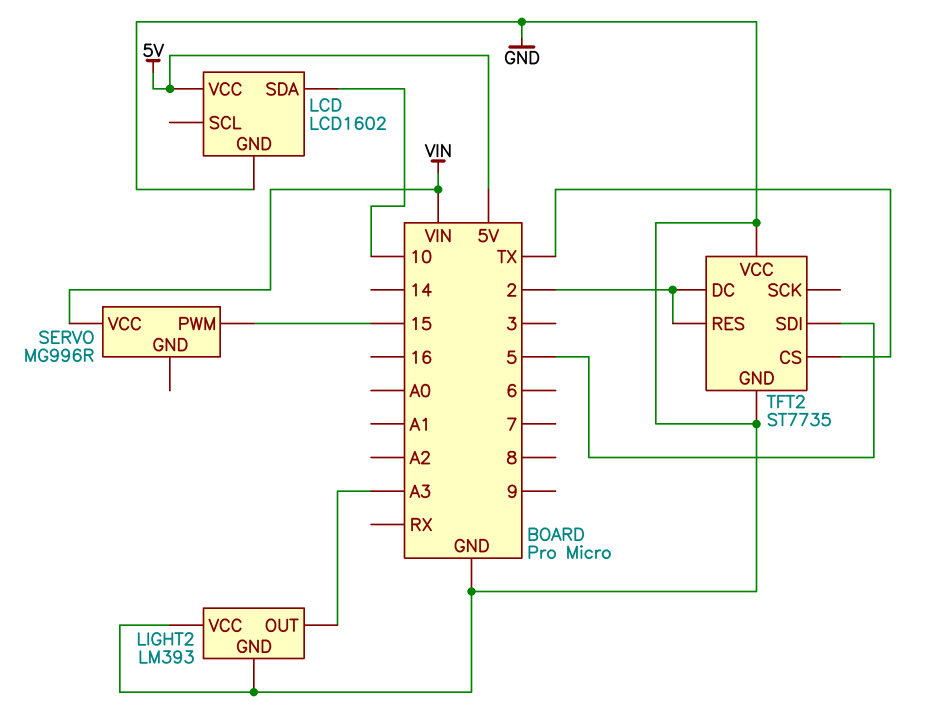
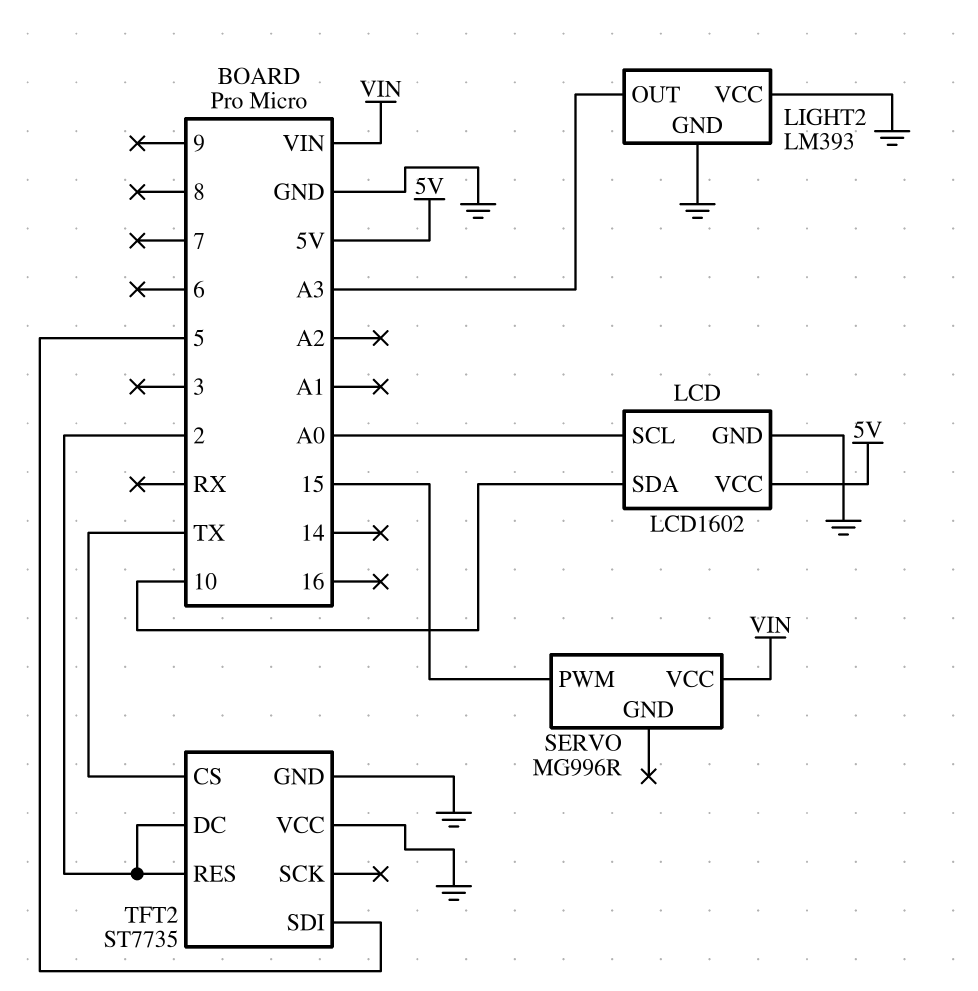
LCD pin SCL: none -> A0

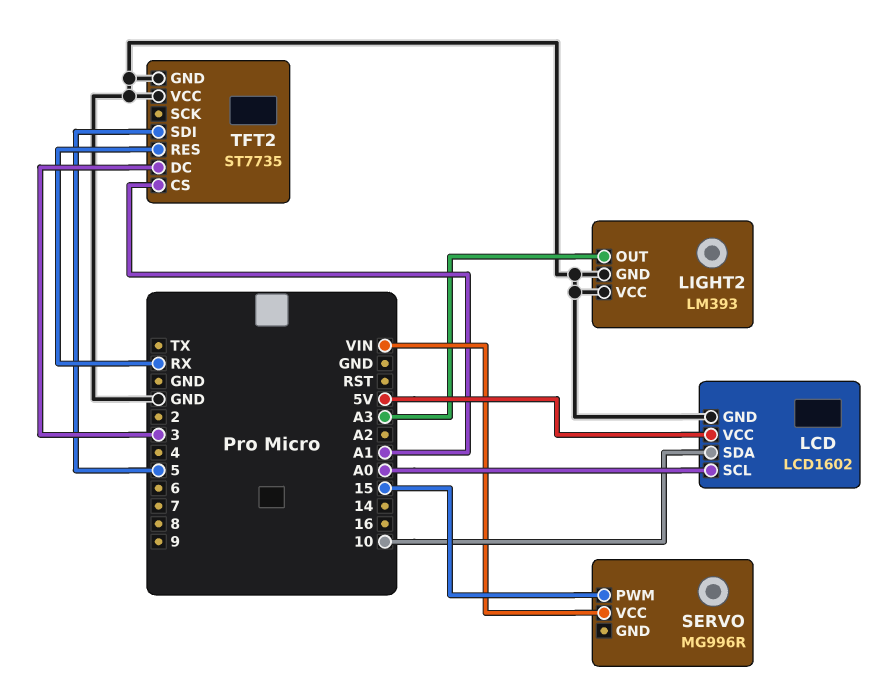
TFT2 pin CS: TX -> A1
TFT2 pin DC: 2 -> 3
TFT2 pin RES: 2 -> RX

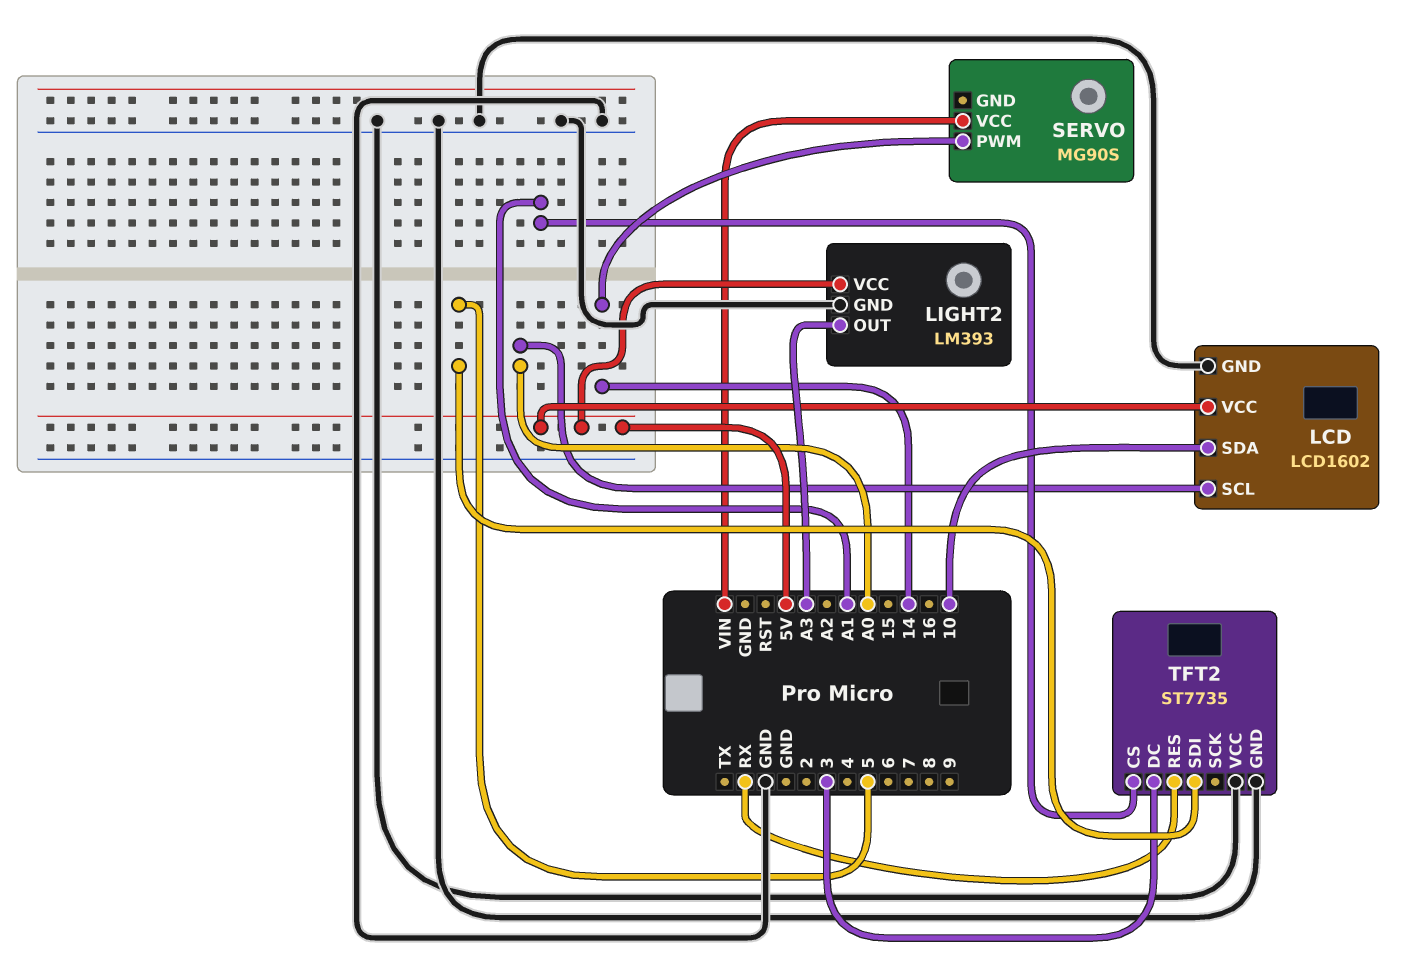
LIGHT2 pin VCC: GND -> 5V
SERVO: MG996R -> MG90S
SERVO pin PWM: 15 -> 14

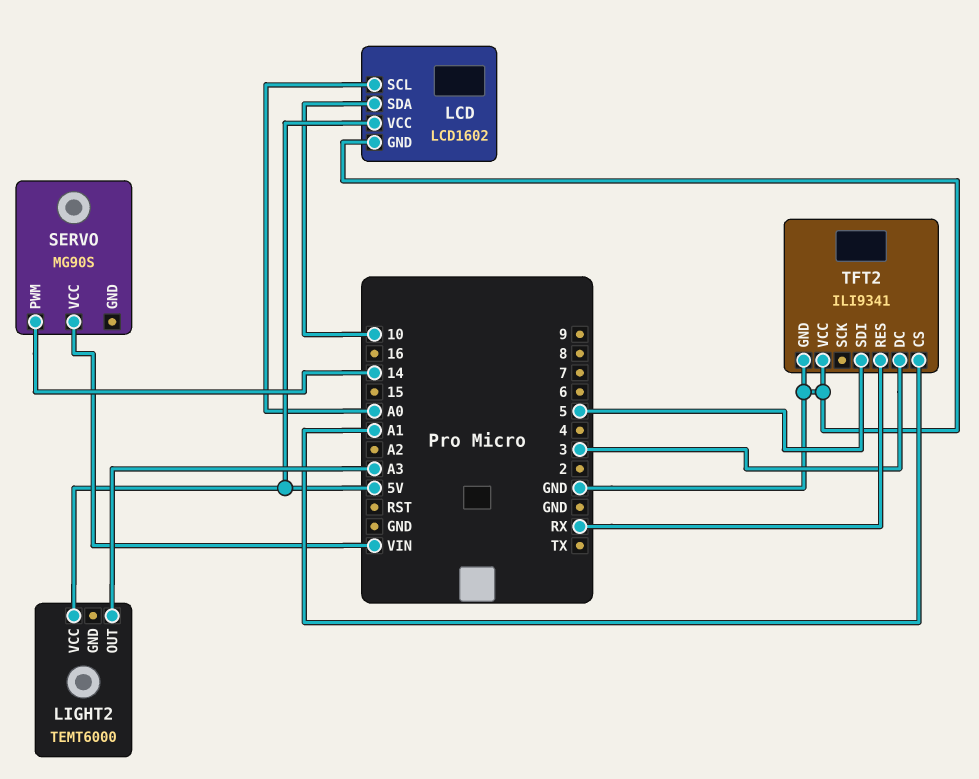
LIGHT2: LM393 -> TEMT6000
LIGHT2 pin GND: GND -> none
TFT2: ST7735 -> ILI9341

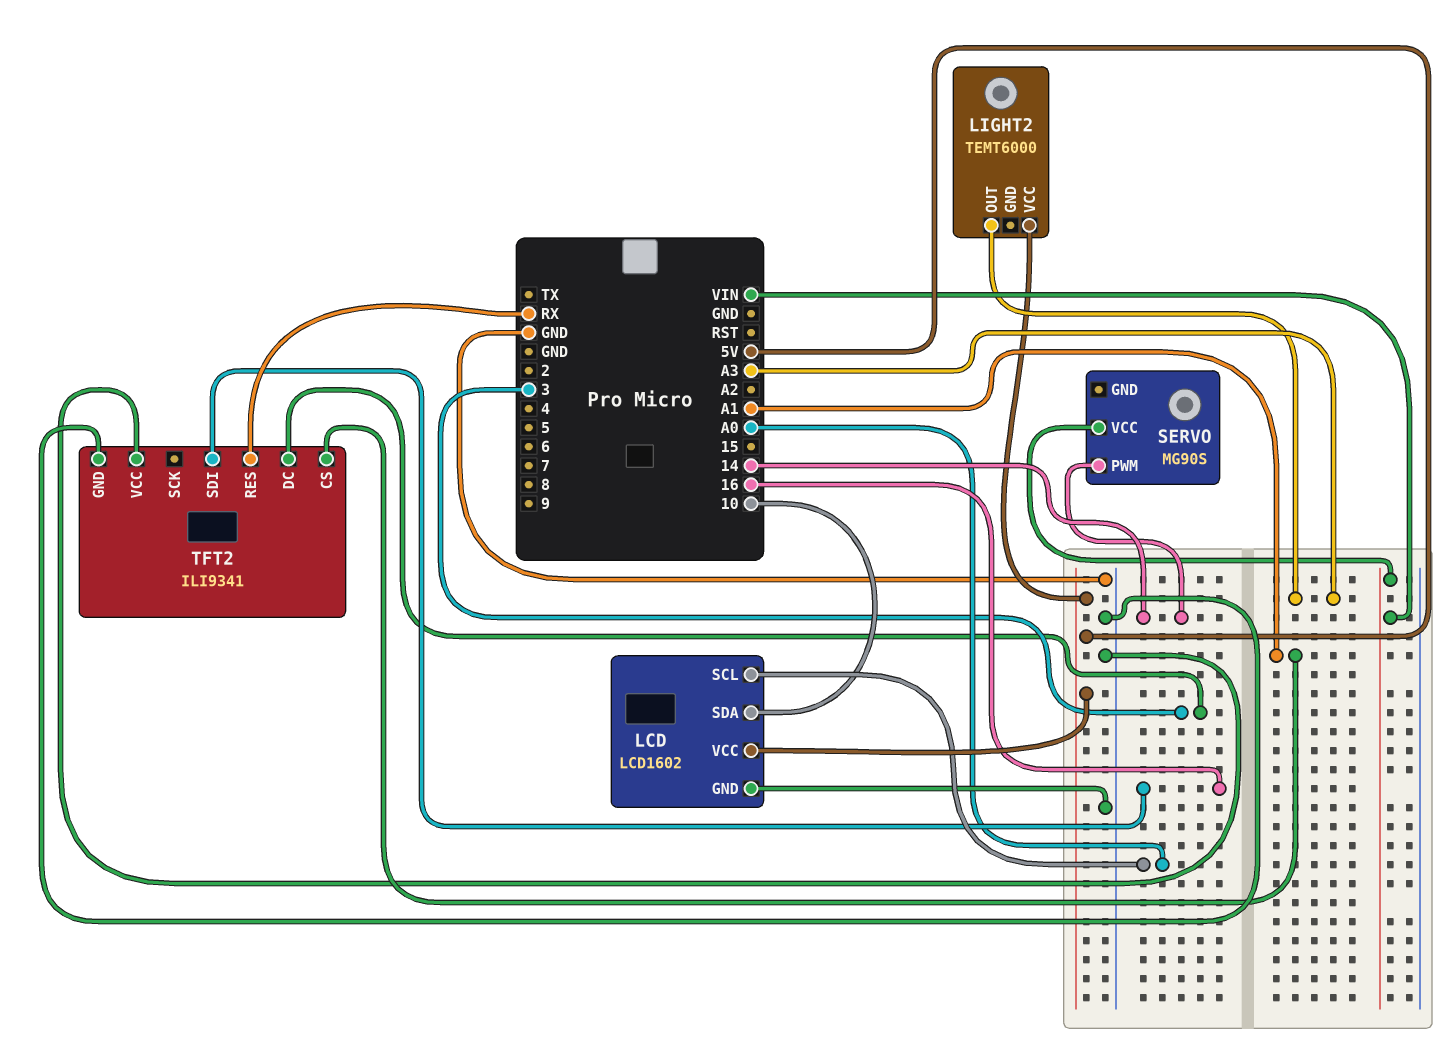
TFT2 pin SDI: 5 -> 16

